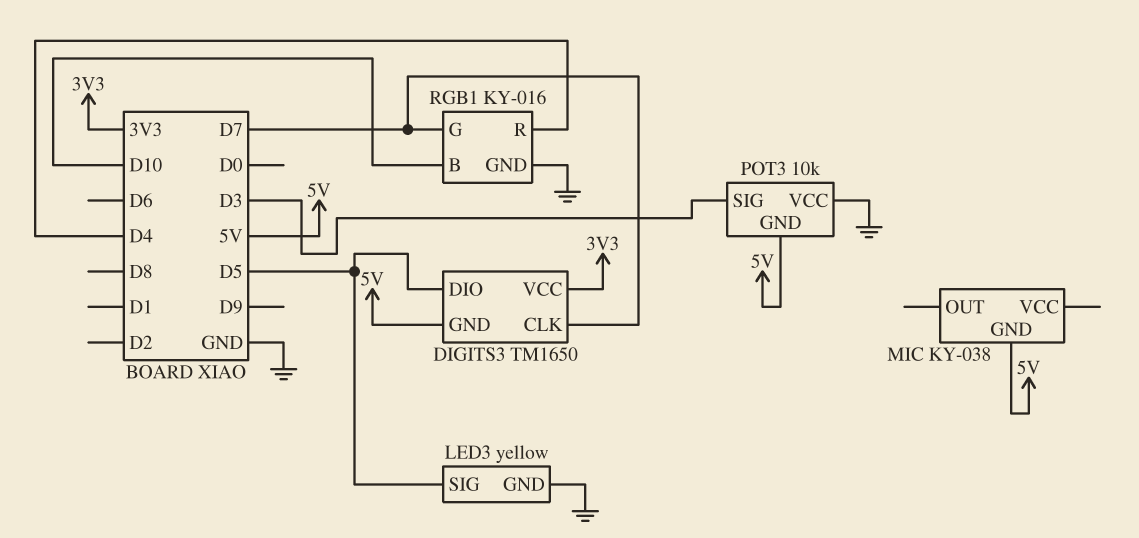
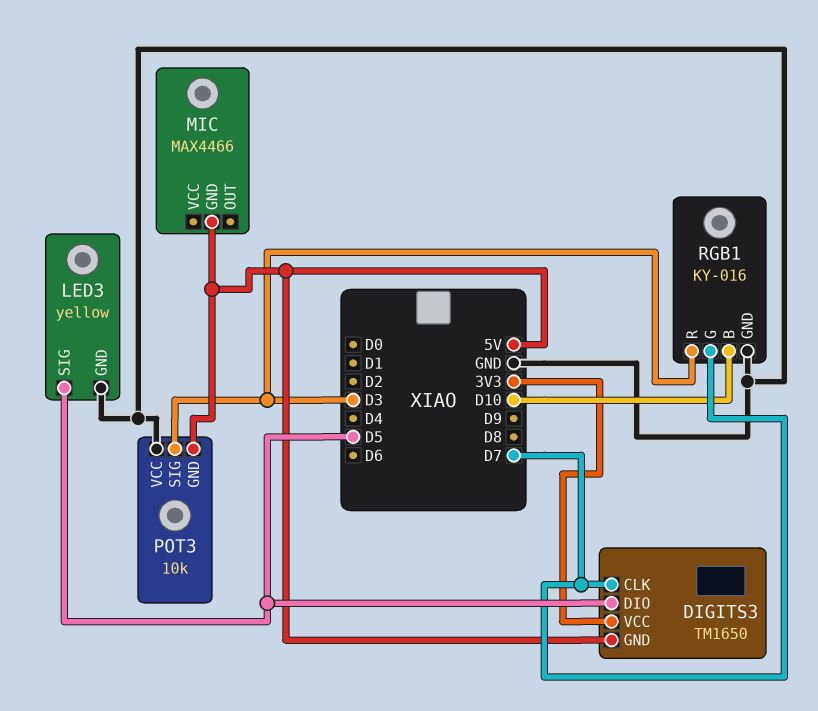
MIC: KY-038 -> MAX4466
RGB1 pin R: D4 -> D3

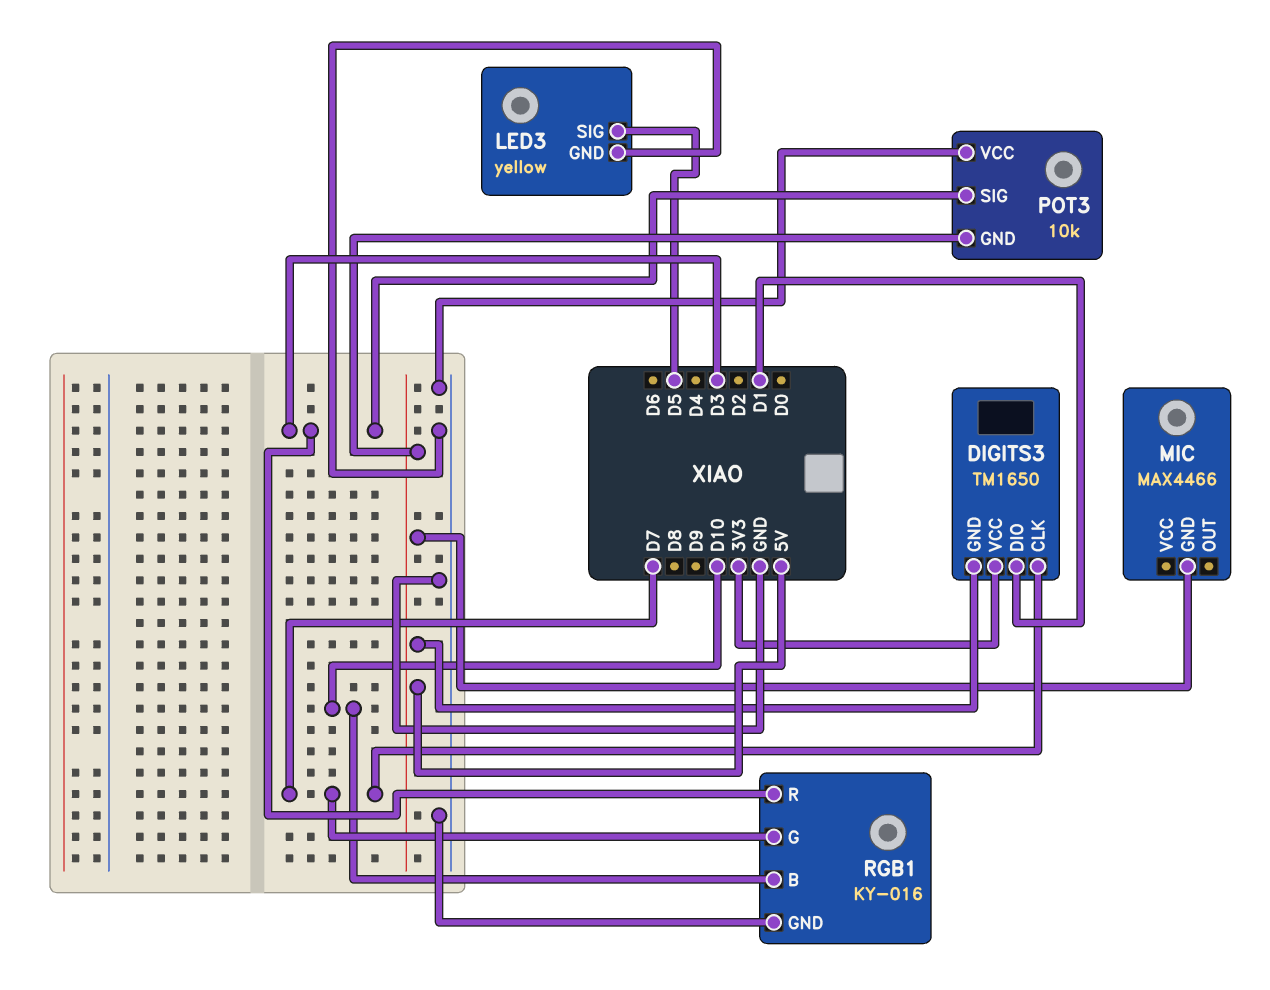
DIGITS3 pin DIO: D5 -> D1

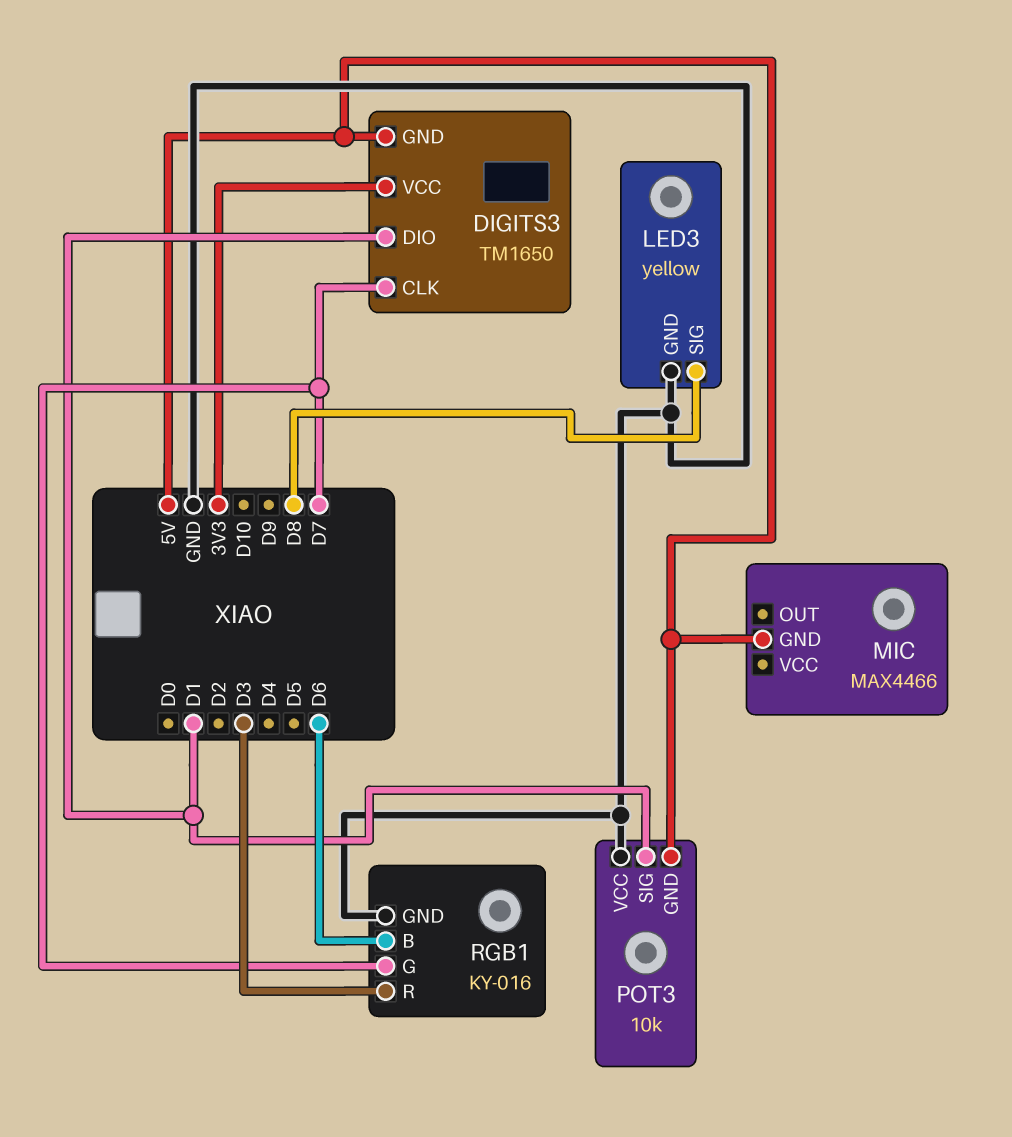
LED3 pin SIG: D5 -> D8
POT3 pin SIG: D3 -> D1
RGB1 pin B: D10 -> D6

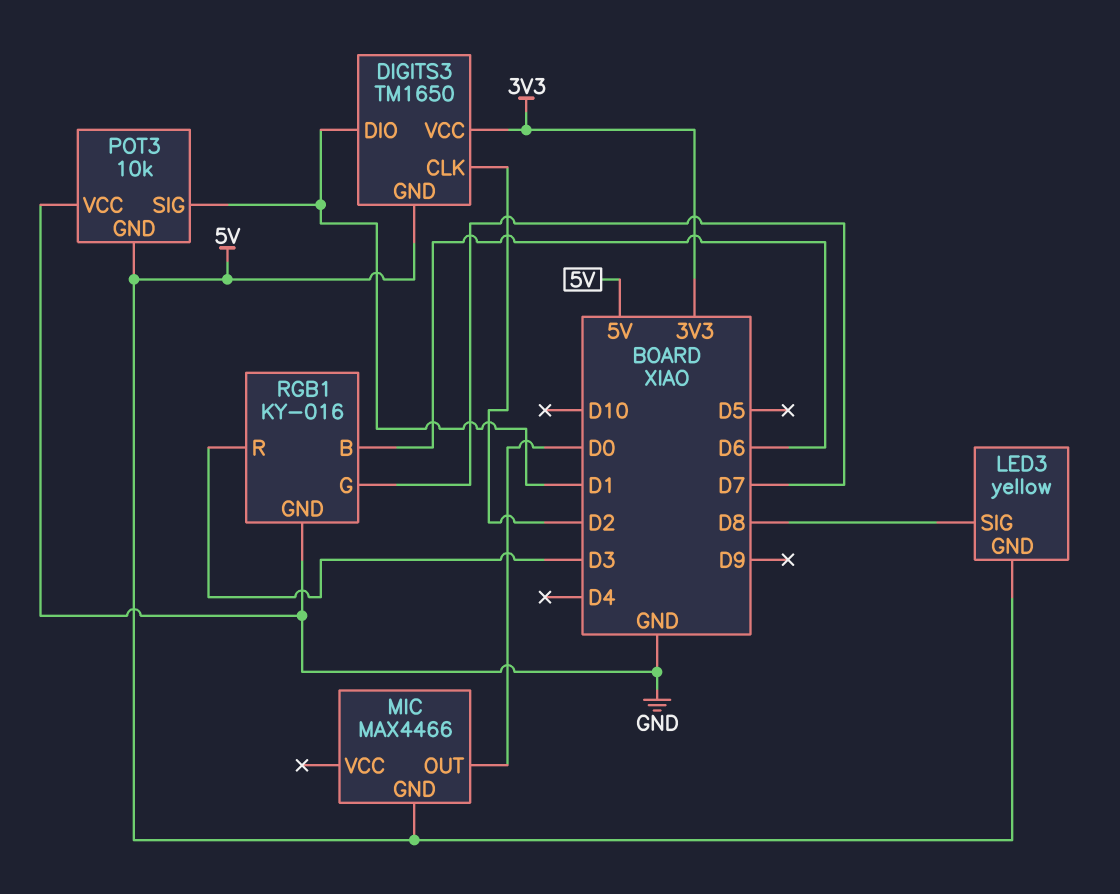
DIGITS3 pin CLK: D7 -> D2
LED3 pin GND: GND -> 5V
MIC pin OUT: none -> D0

